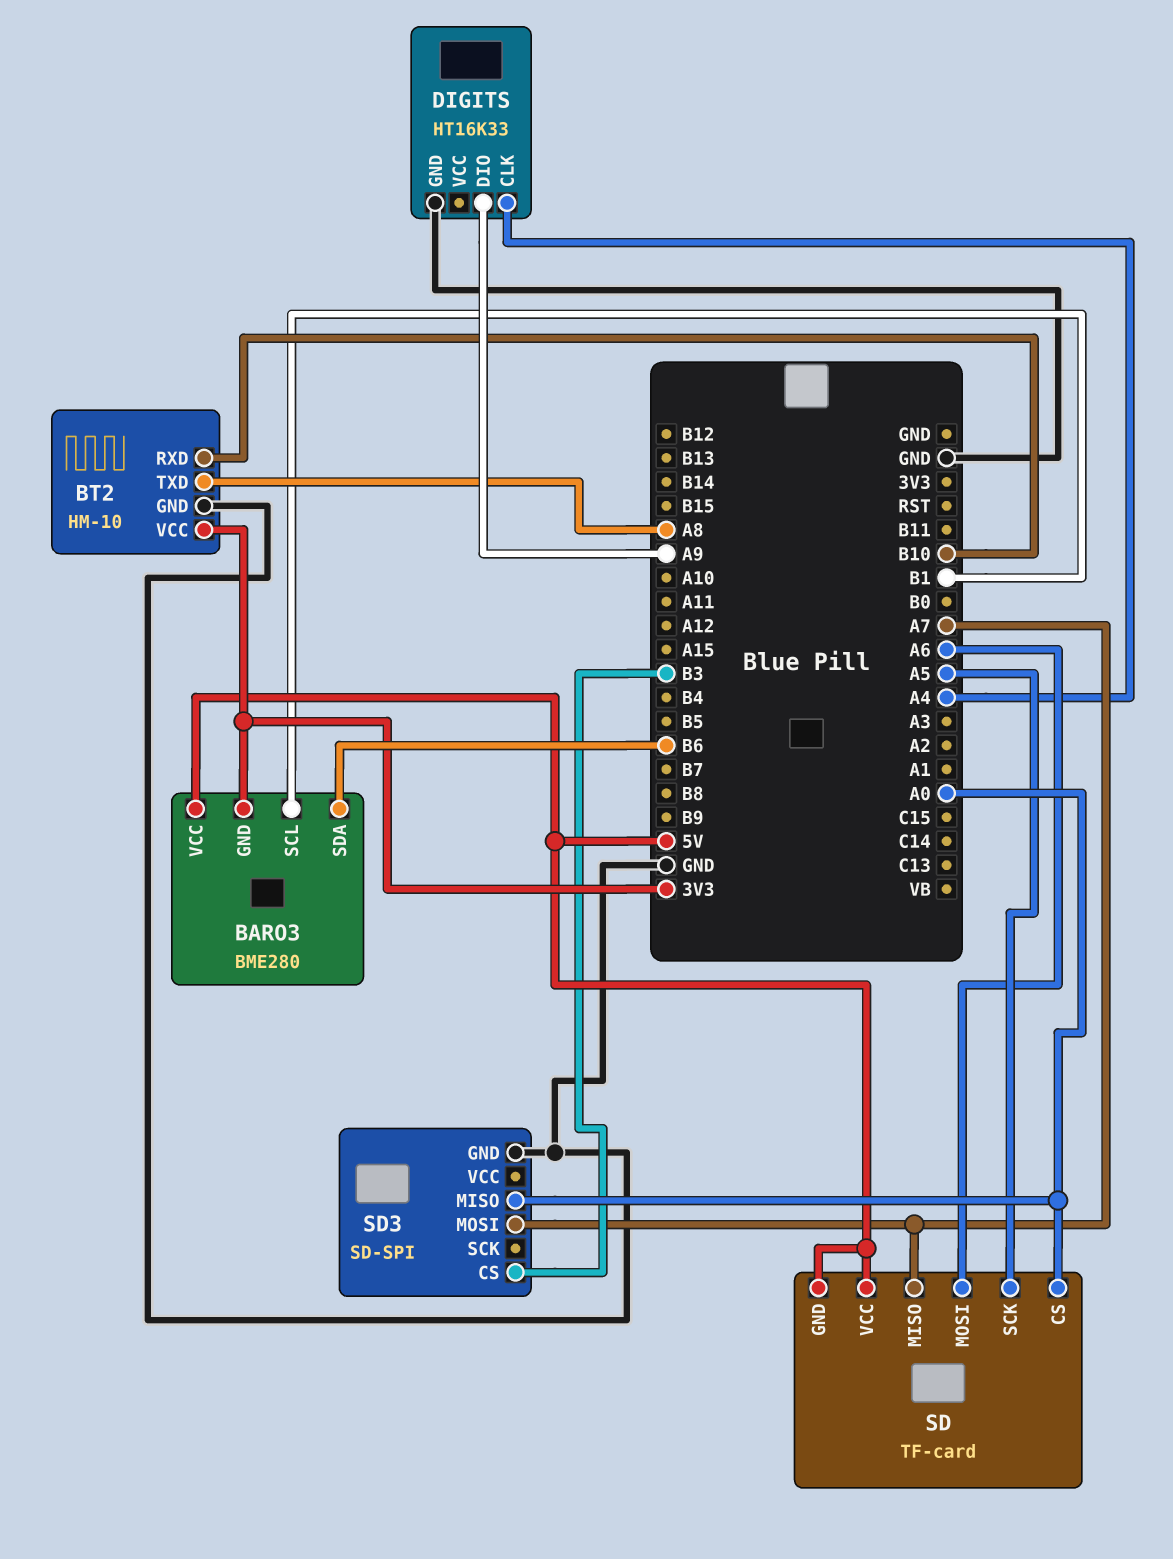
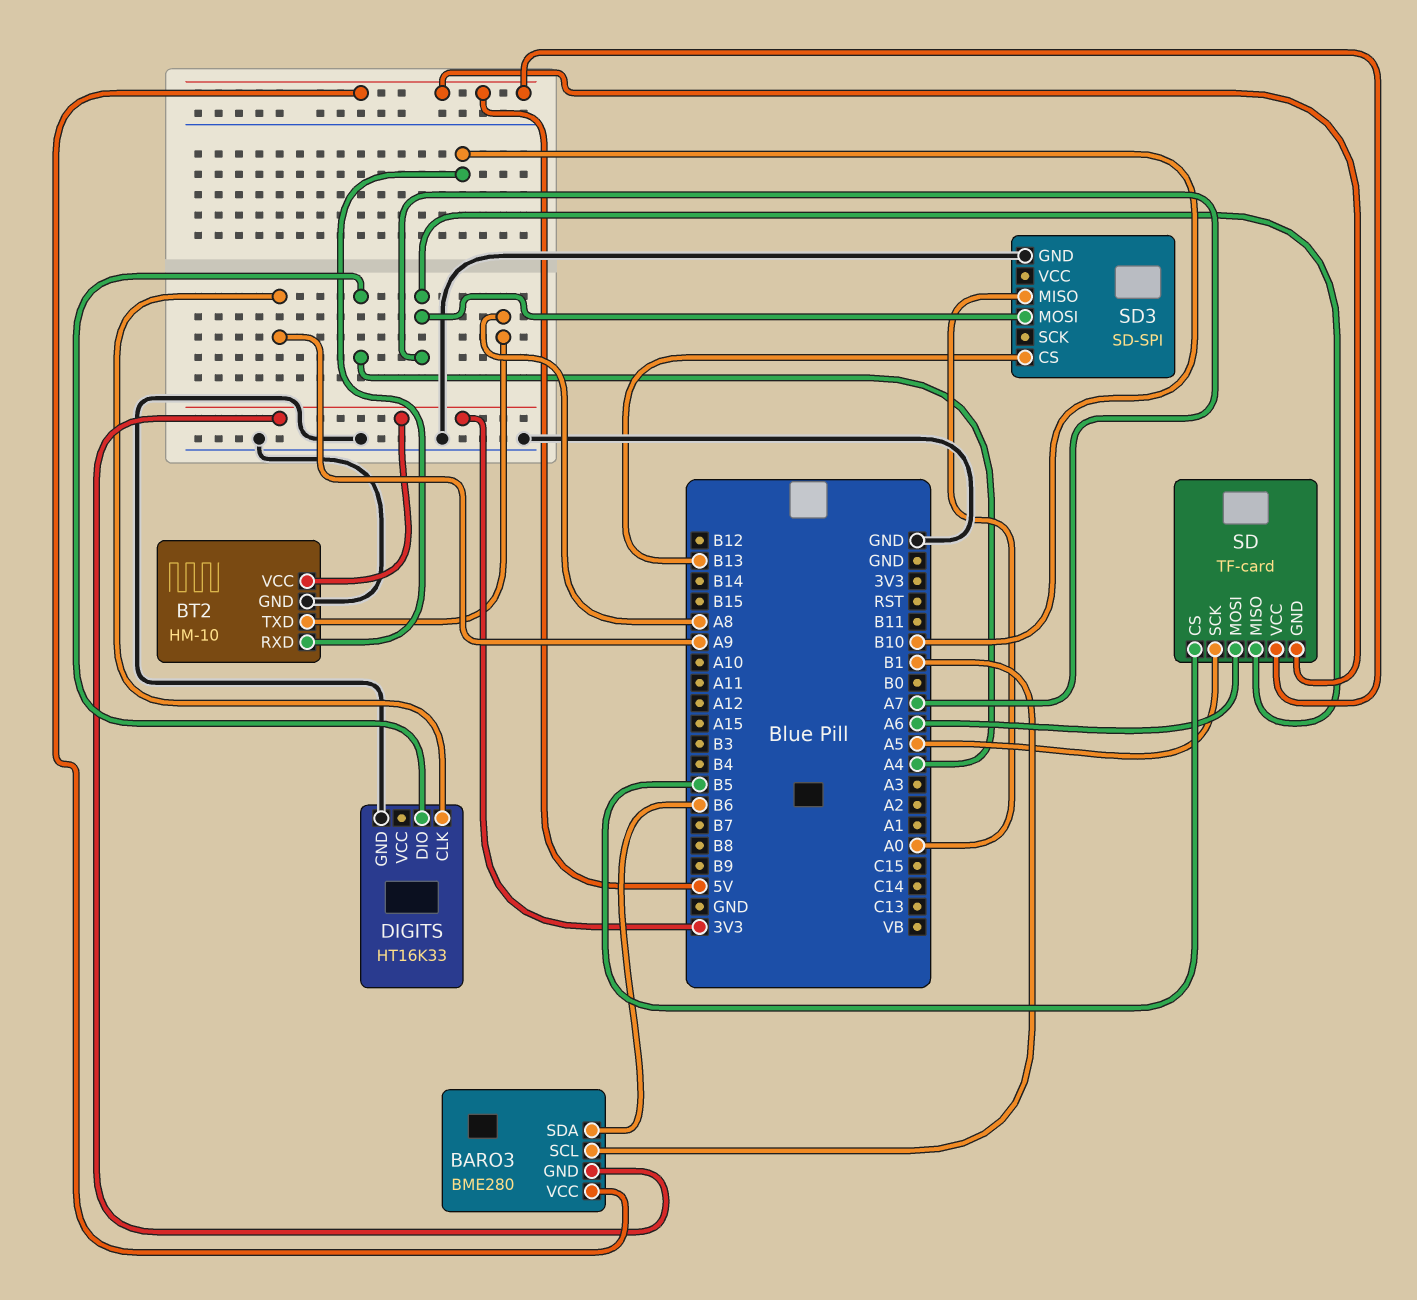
DIGITS pin CLK: A4 -> A9
DIGITS pin DIO: A9 -> A4
SD pin CS: A0 -> B5
SD3 pin CS: B3 -> B13

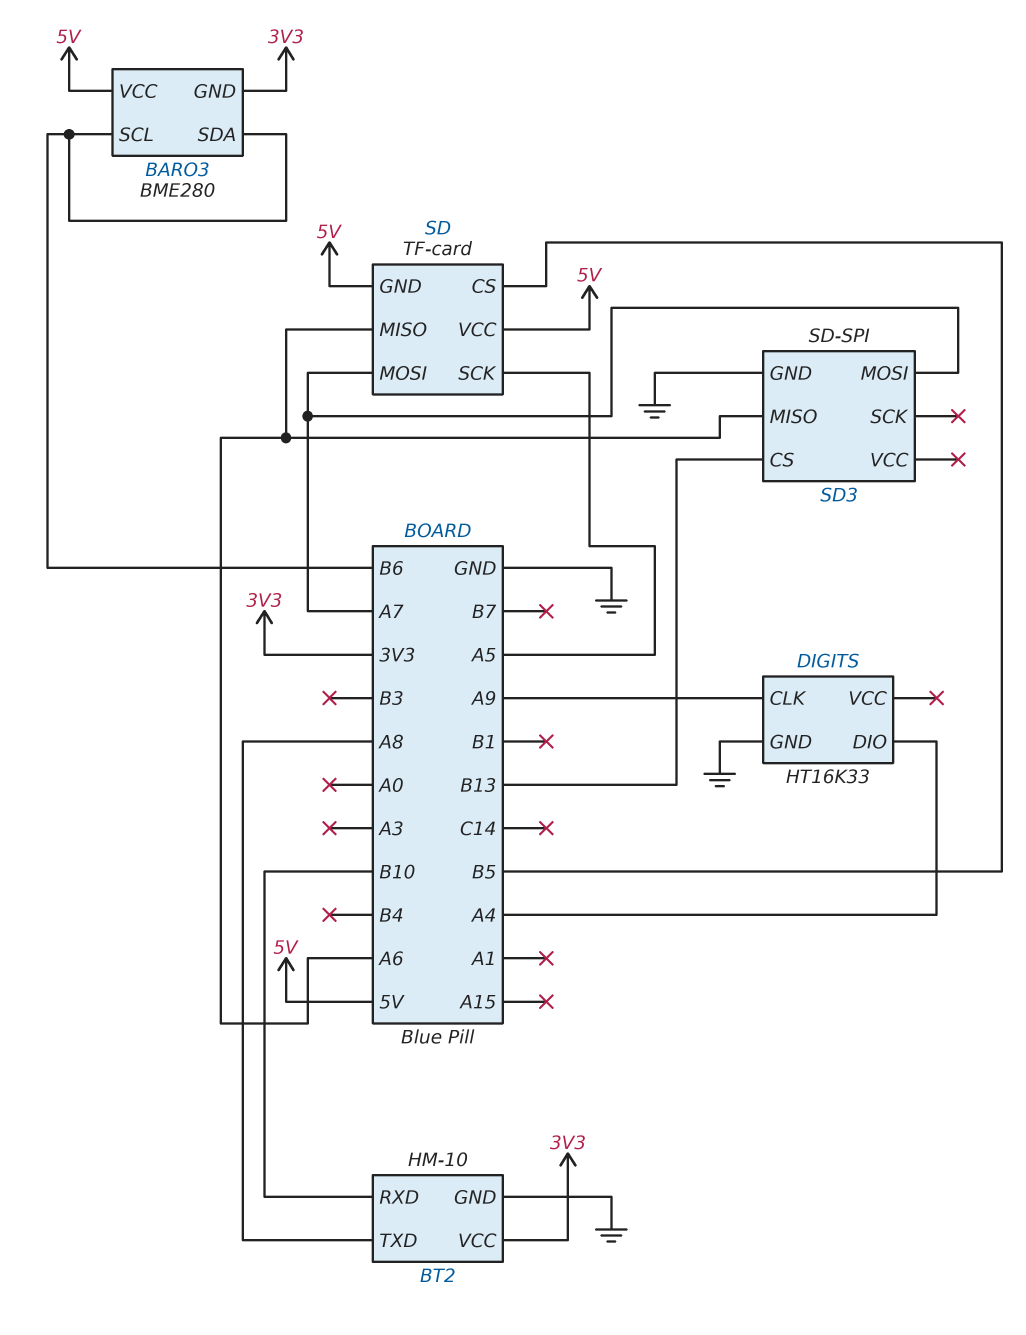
BARO3 pin SCL: B1 -> B6
SD pin MISO: A7 -> A6
SD pin MOSI: A6 -> A7
SD3 pin MISO: A0 -> A6

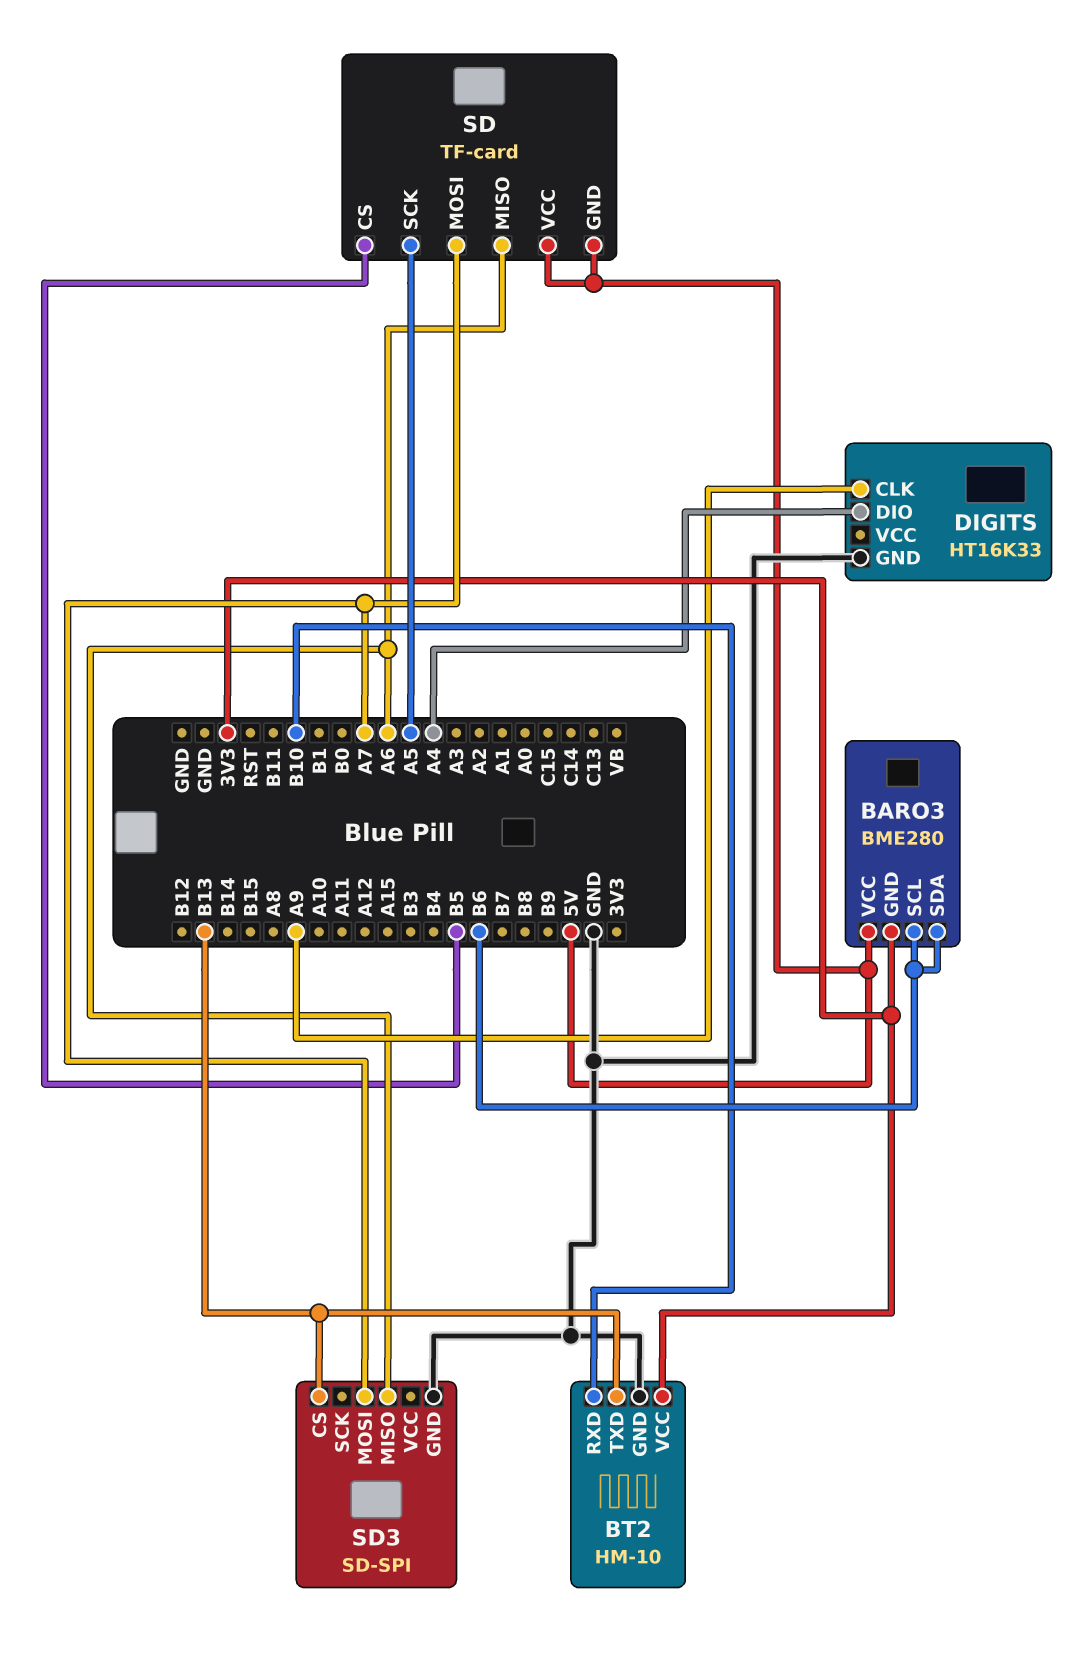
BT2 pin TXD: A8 -> B13

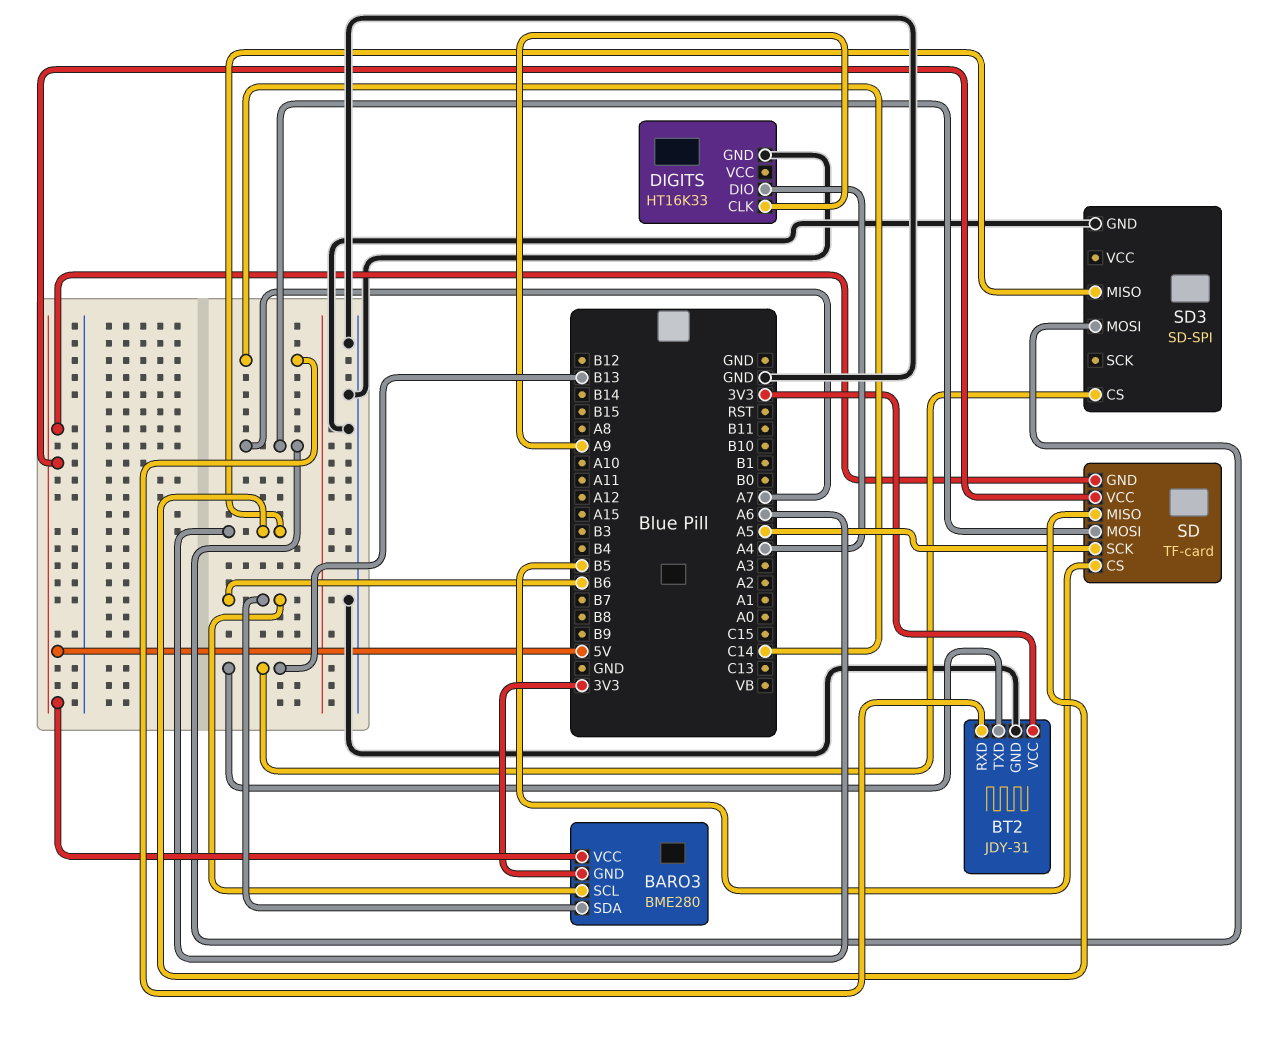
BT2: HM-10 -> JDY-31
BT2 pin RXD: B10 -> C14

